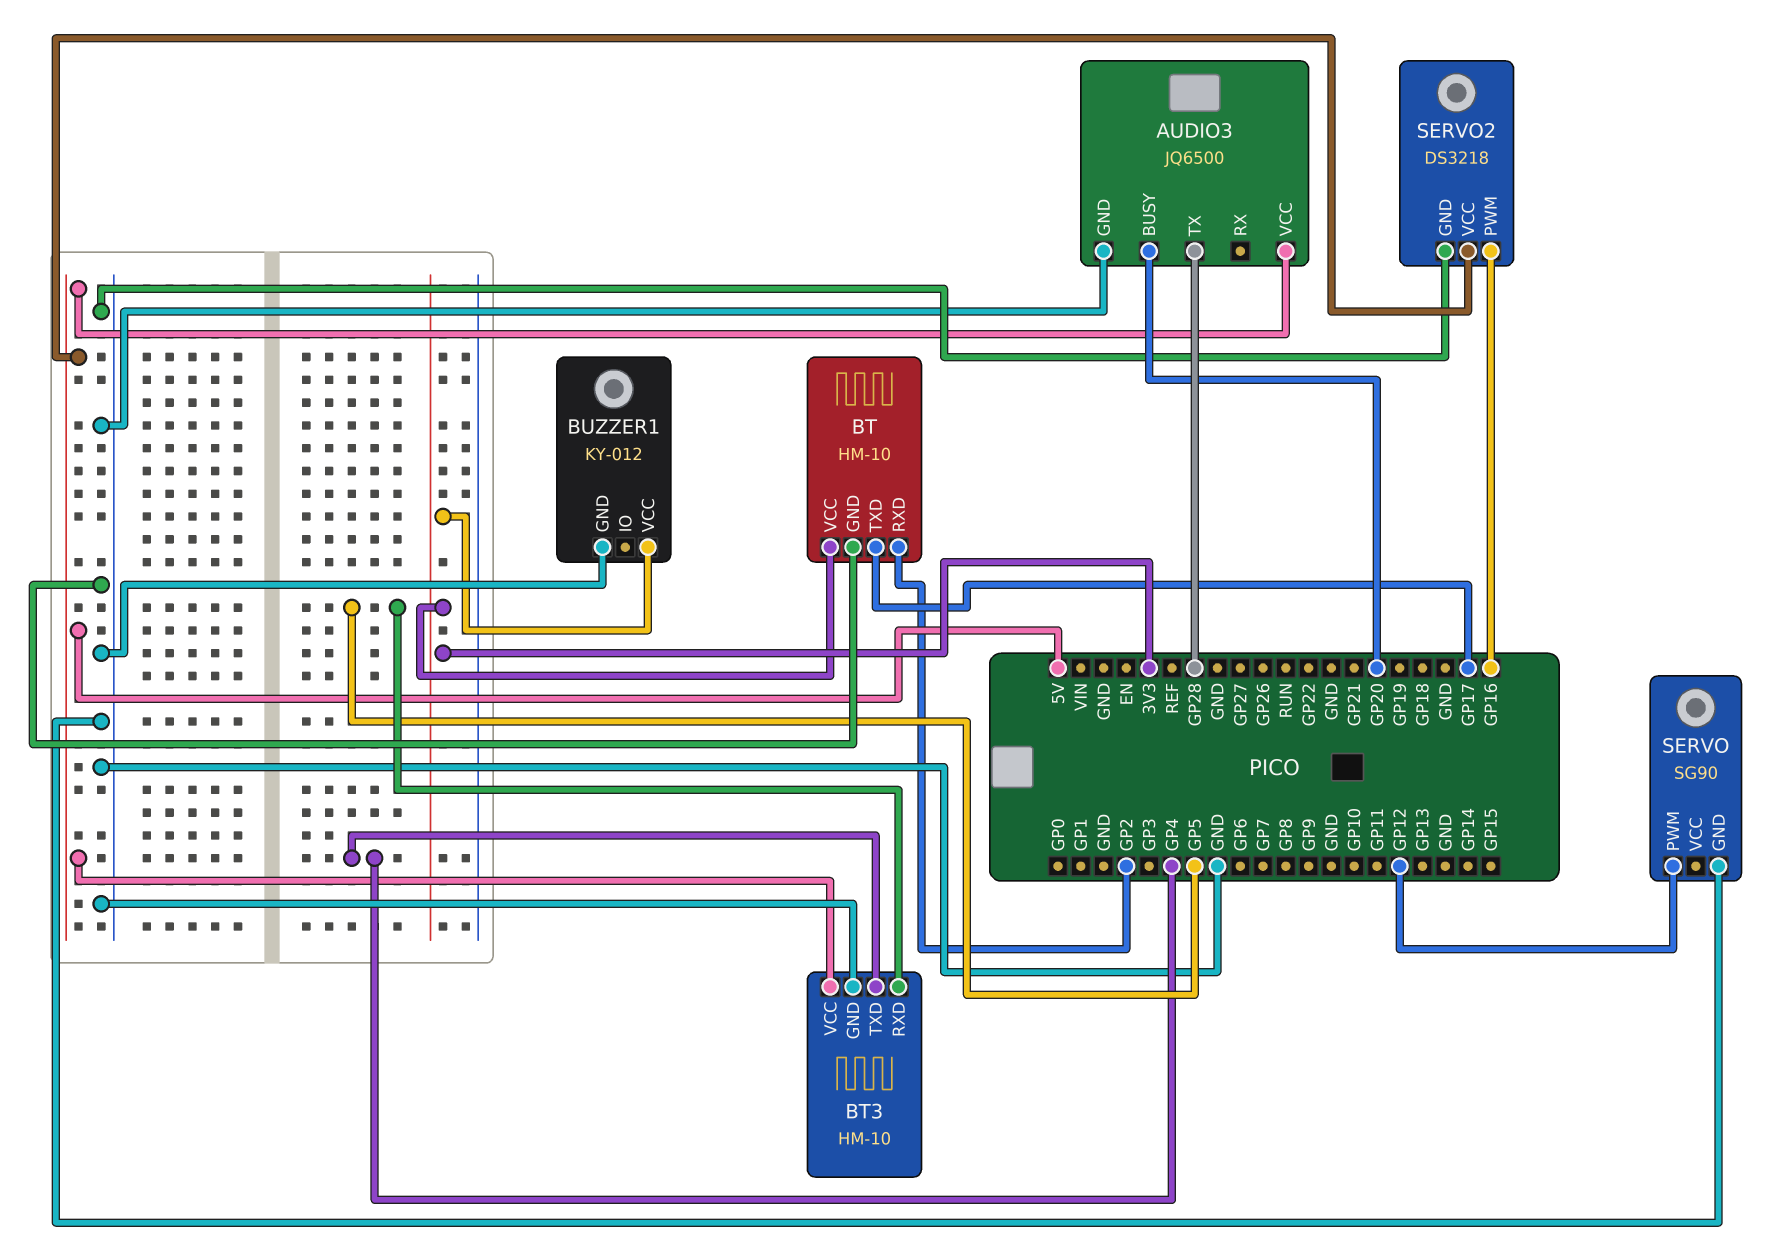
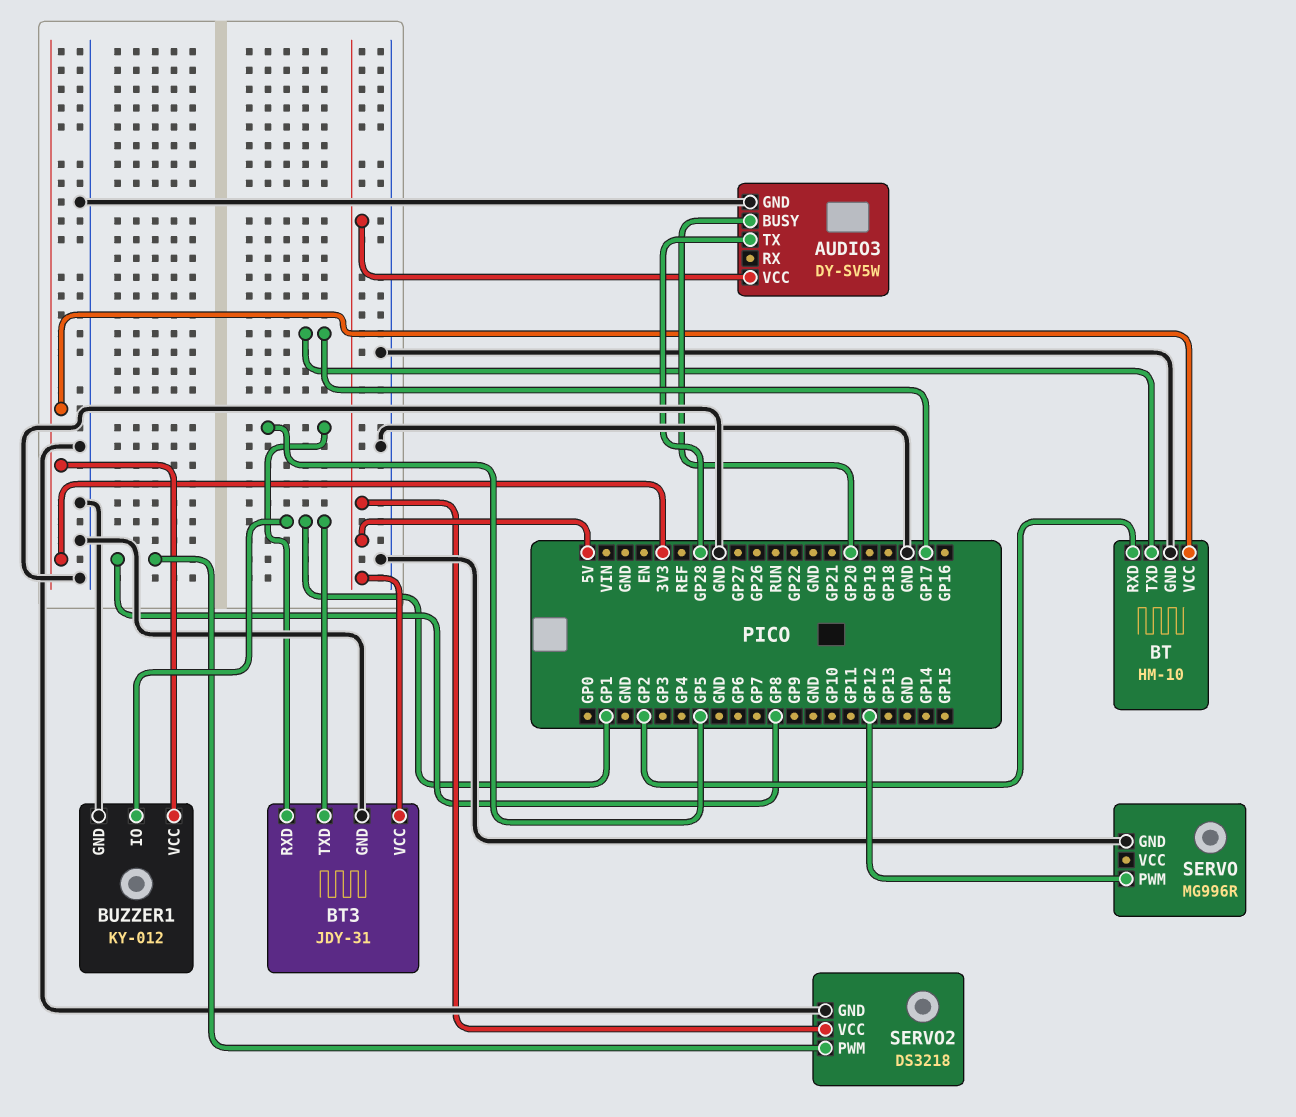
AUDIO3: JQ6500 -> DY-SV5W
BT3: HM-10 -> JDY-31
BT3 pin TXD: GP4 -> GP1
BUZZER1 pin IO: none -> GP1
SERVO: SG90 -> MG996R
SERVO2 pin PWM: GP16 -> GP8

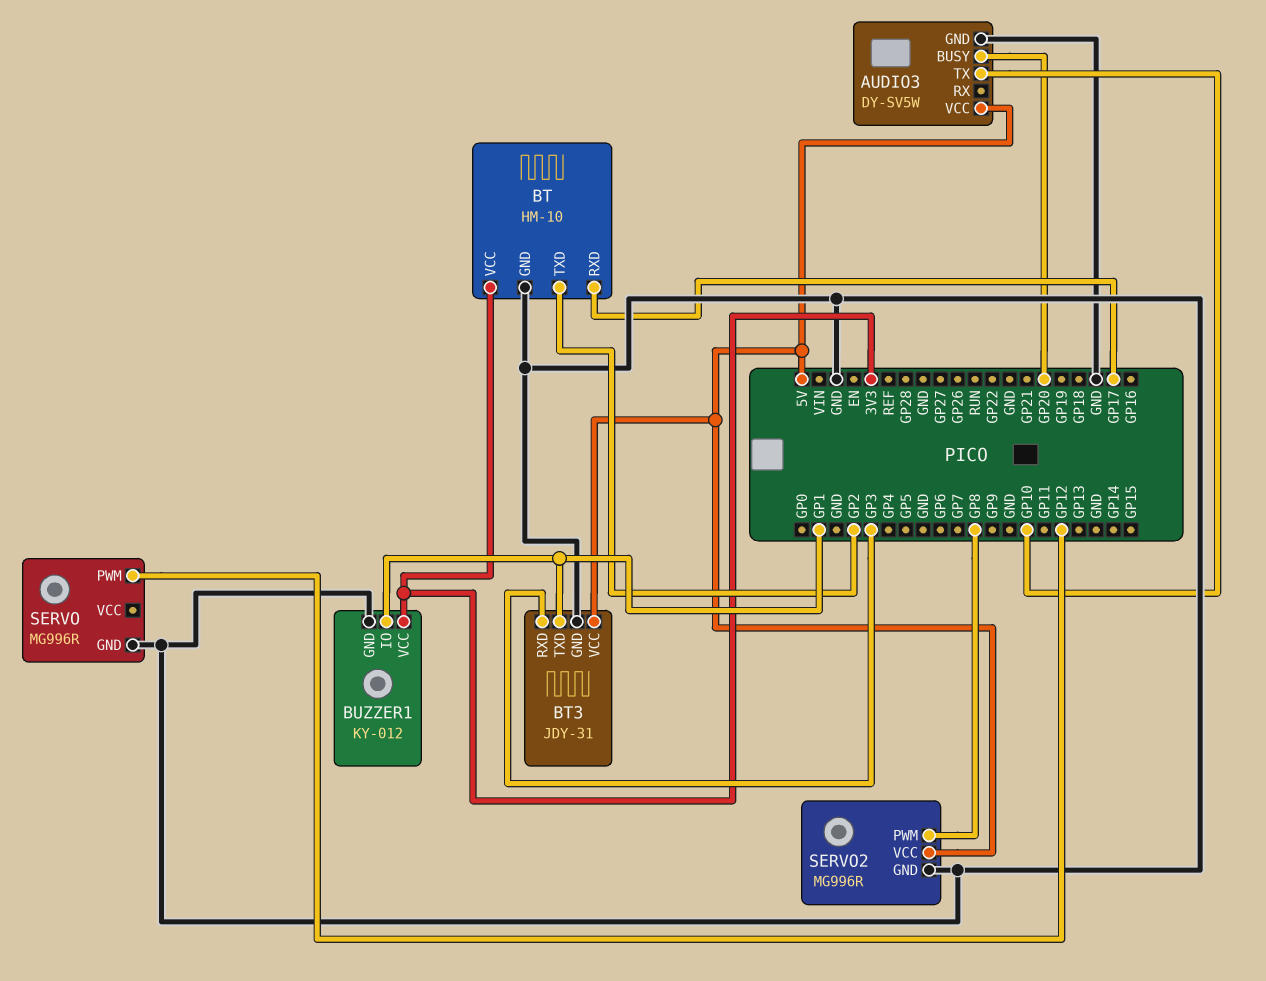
AUDIO3 pin TX: GP28 -> GP10
BT pin RXD: GP2 -> GP17
BT pin TXD: GP17 -> GP2
BT3 pin RXD: GP5 -> GP3
SERVO2: DS3218 -> MG996R

